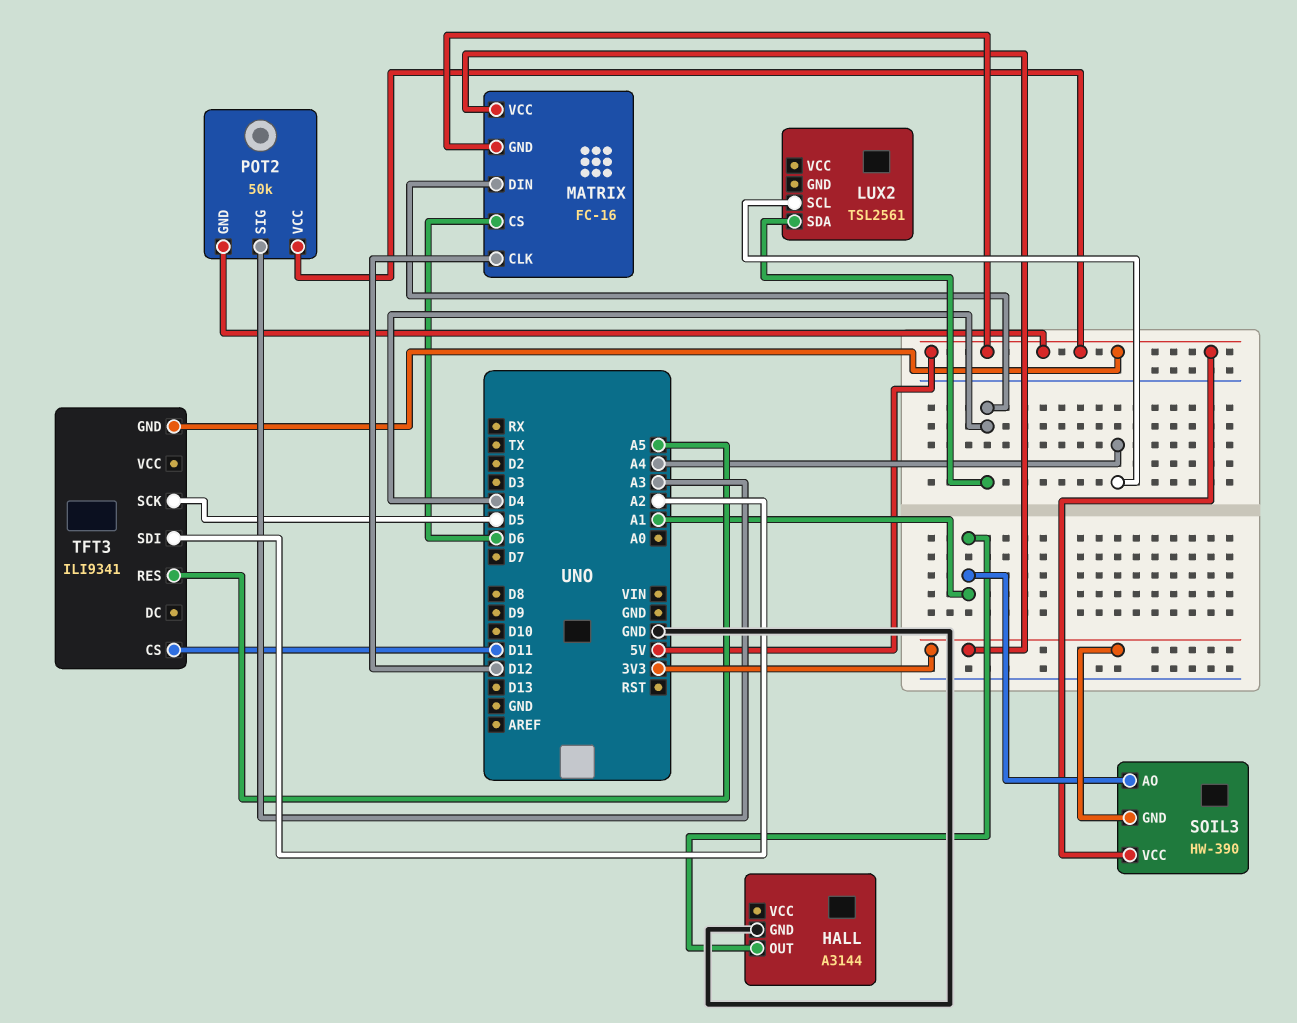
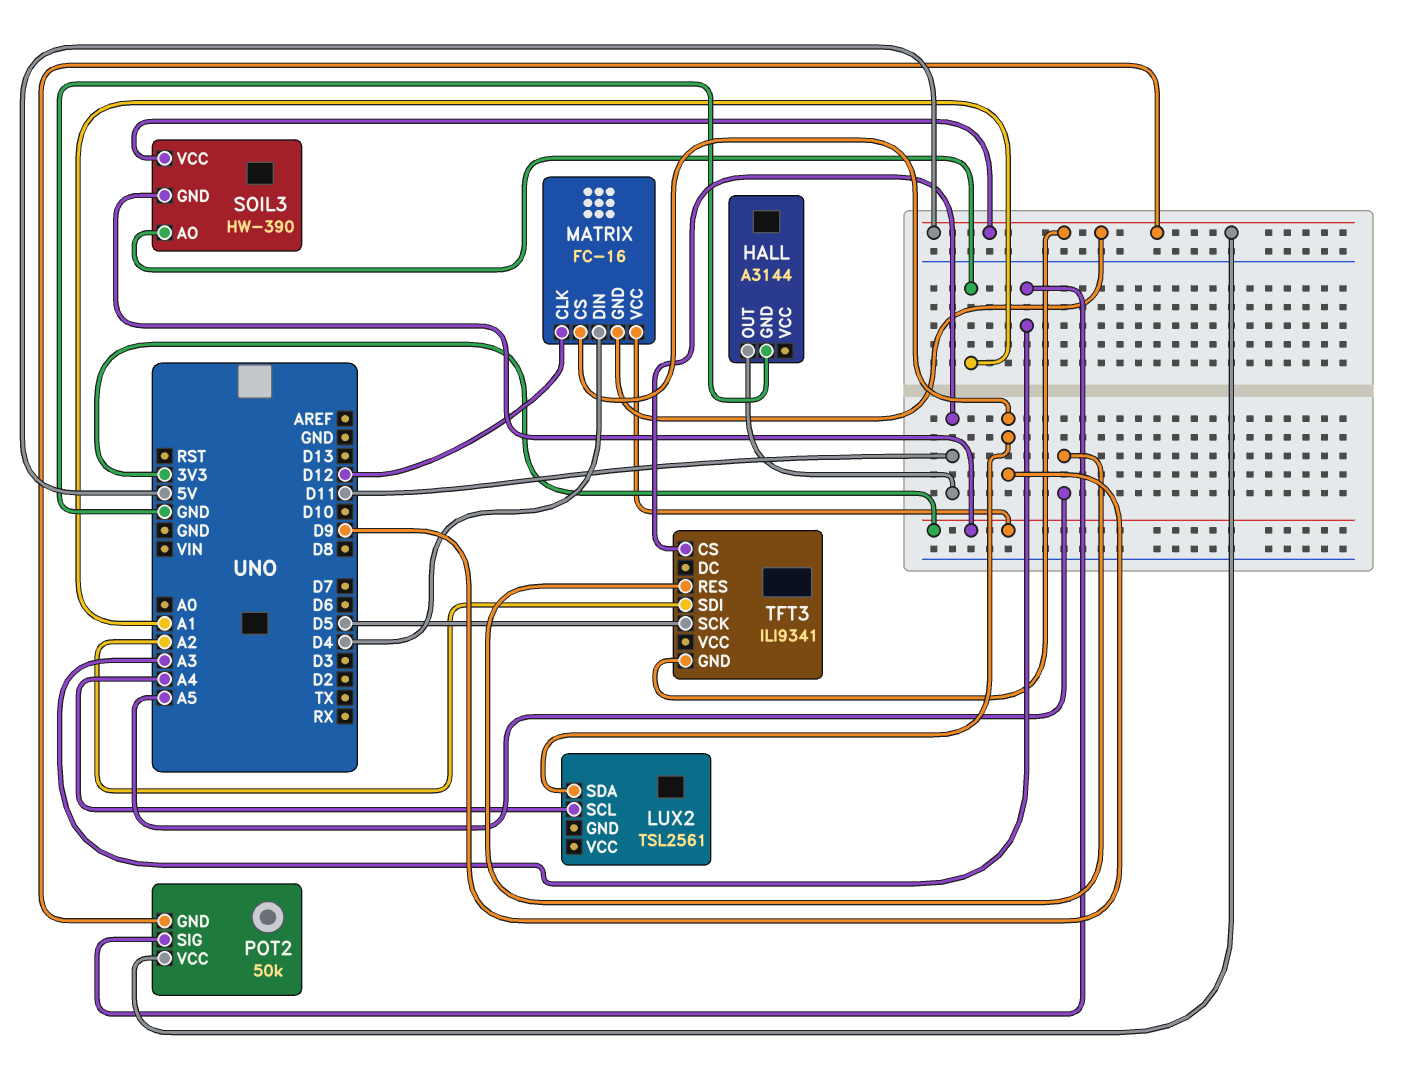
HALL pin OUT: A1 -> D11
LUX2 pin SDA: D4 -> D9
MATRIX pin CS: D6 -> D9

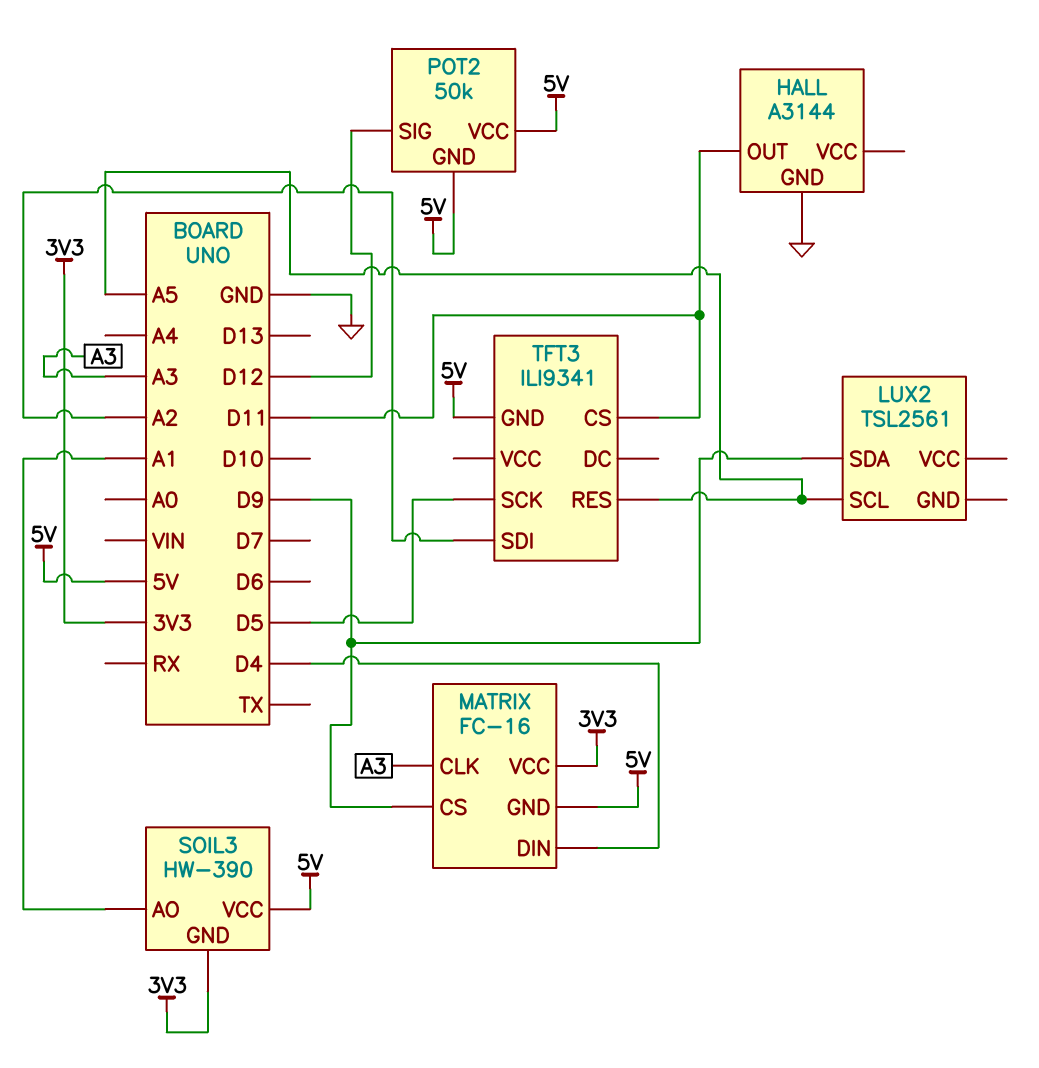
LUX2 pin SCL: A4 -> A5
MATRIX pin CLK: D12 -> A3
POT2 pin SIG: A3 -> D12

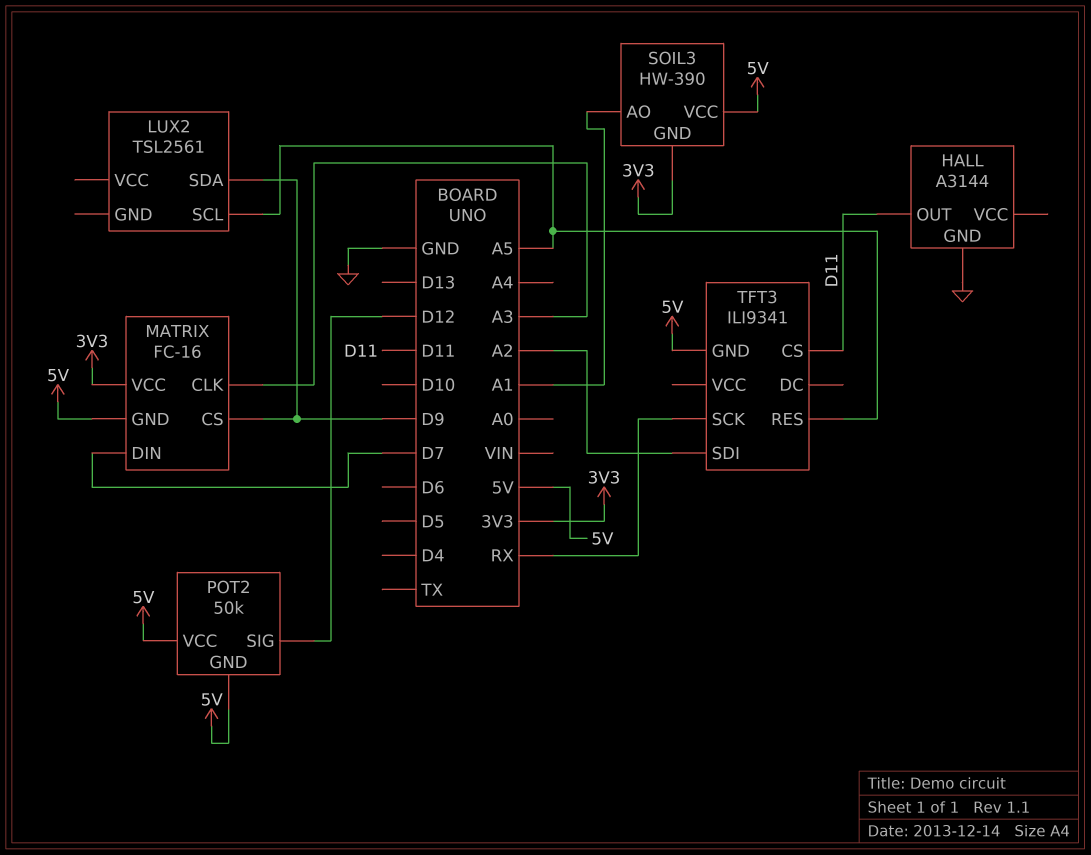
MATRIX pin DIN: D4 -> D7
TFT3 pin SCK: D5 -> RX

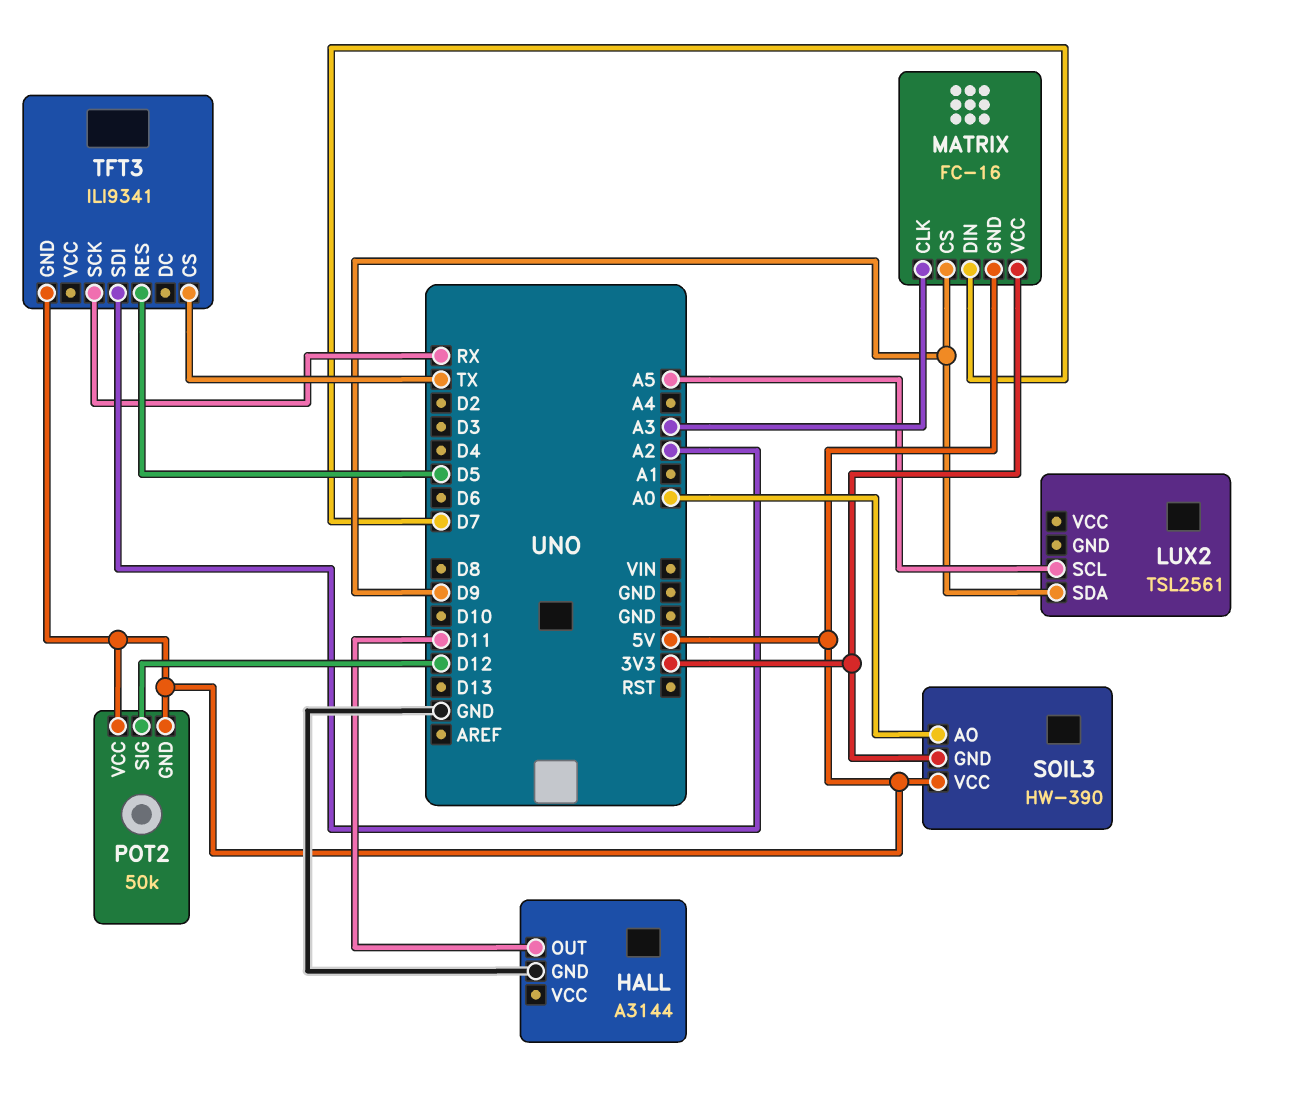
SOIL3 pin AO: A1 -> A0
TFT3 pin CS: D11 -> TX
TFT3 pin RES: A5 -> D5

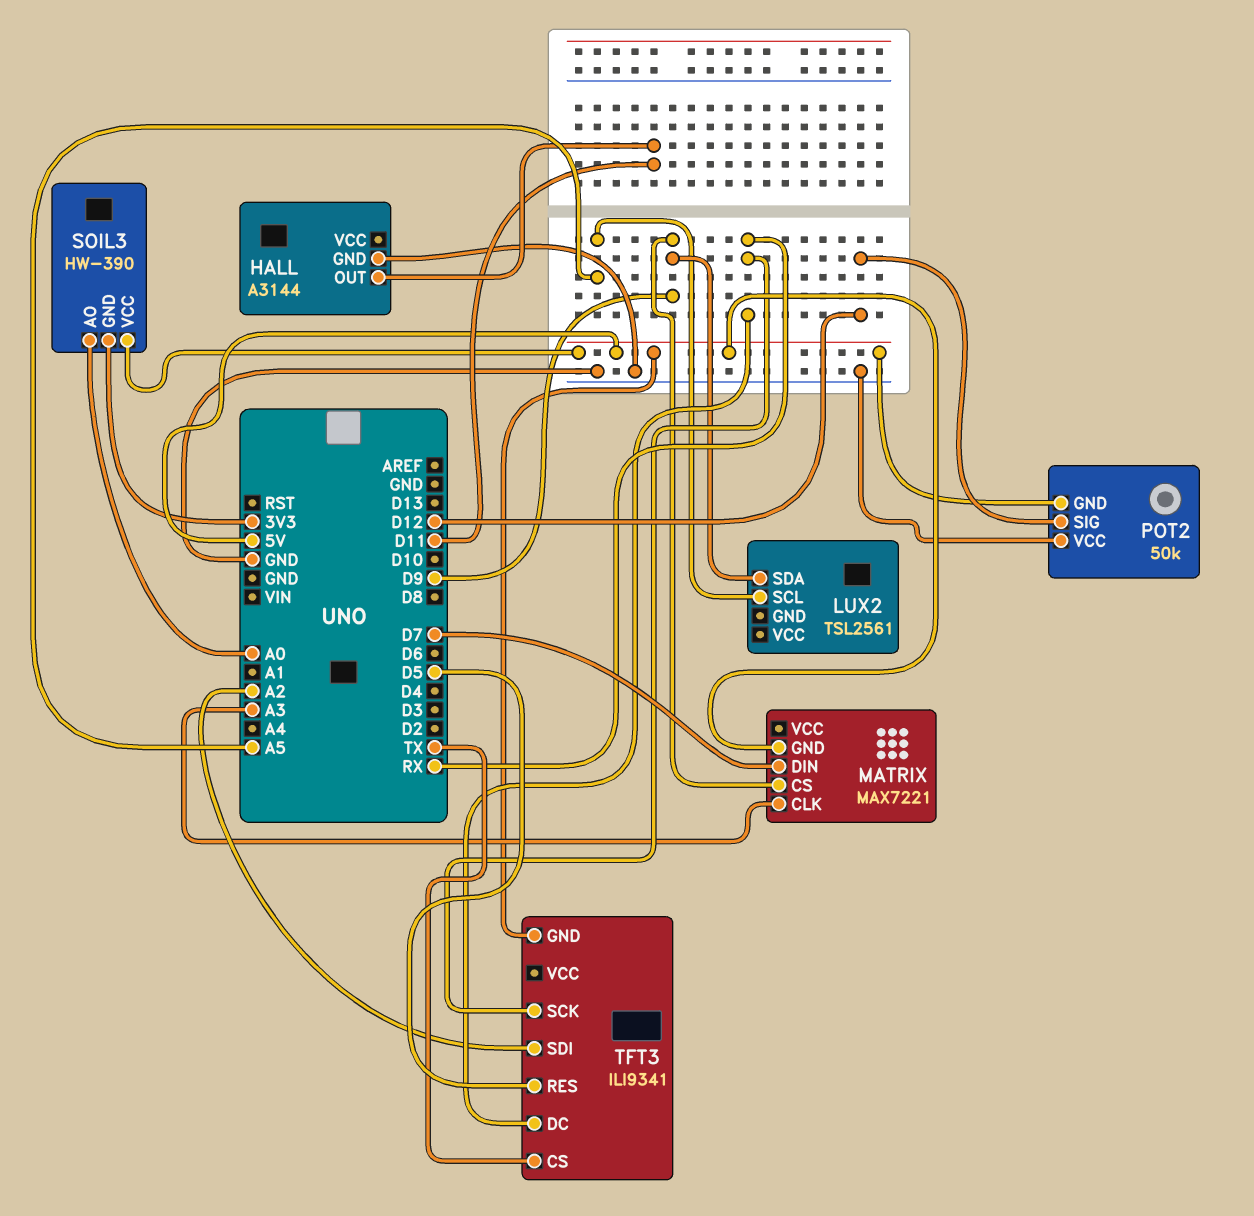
MATRIX: FC-16 -> MAX7221
MATRIX pin VCC: 3V3 -> none
POT2 pin VCC: 5V -> GND
TFT3 pin DC: none -> RX

